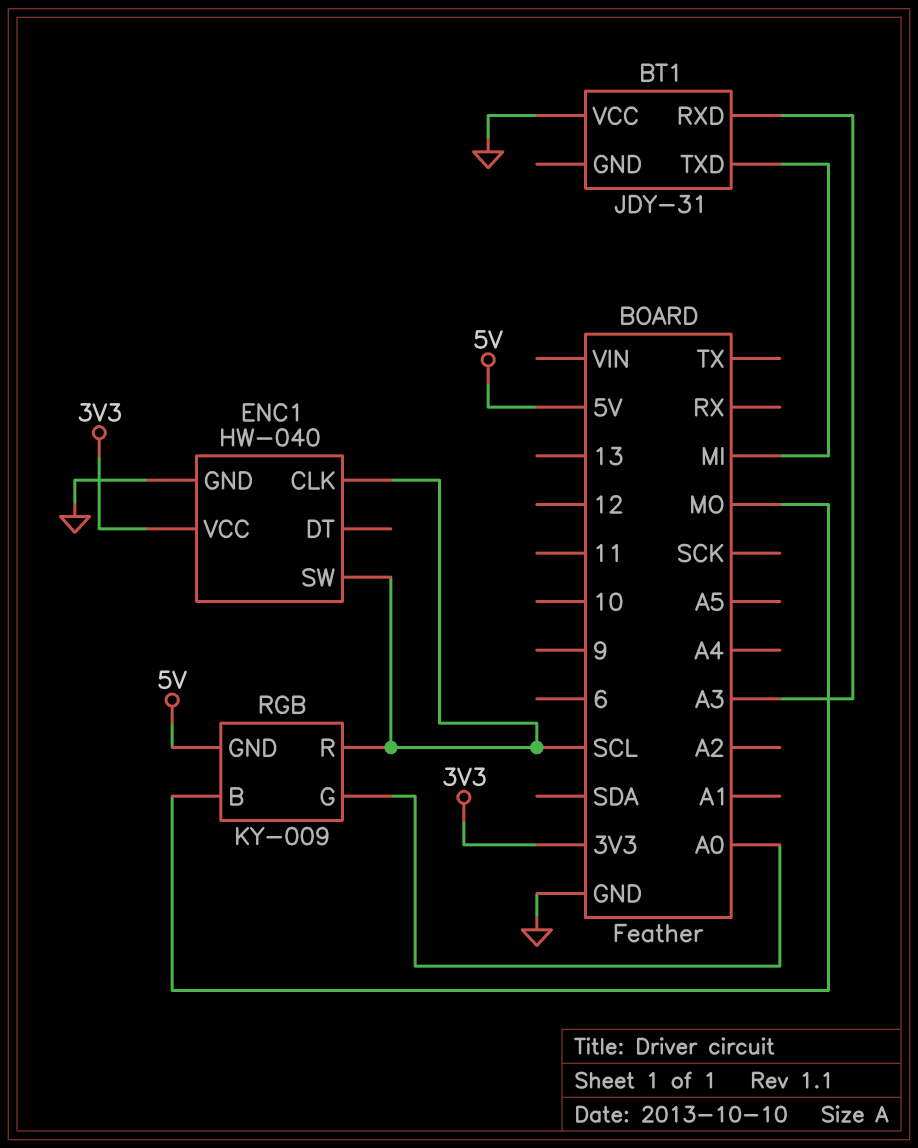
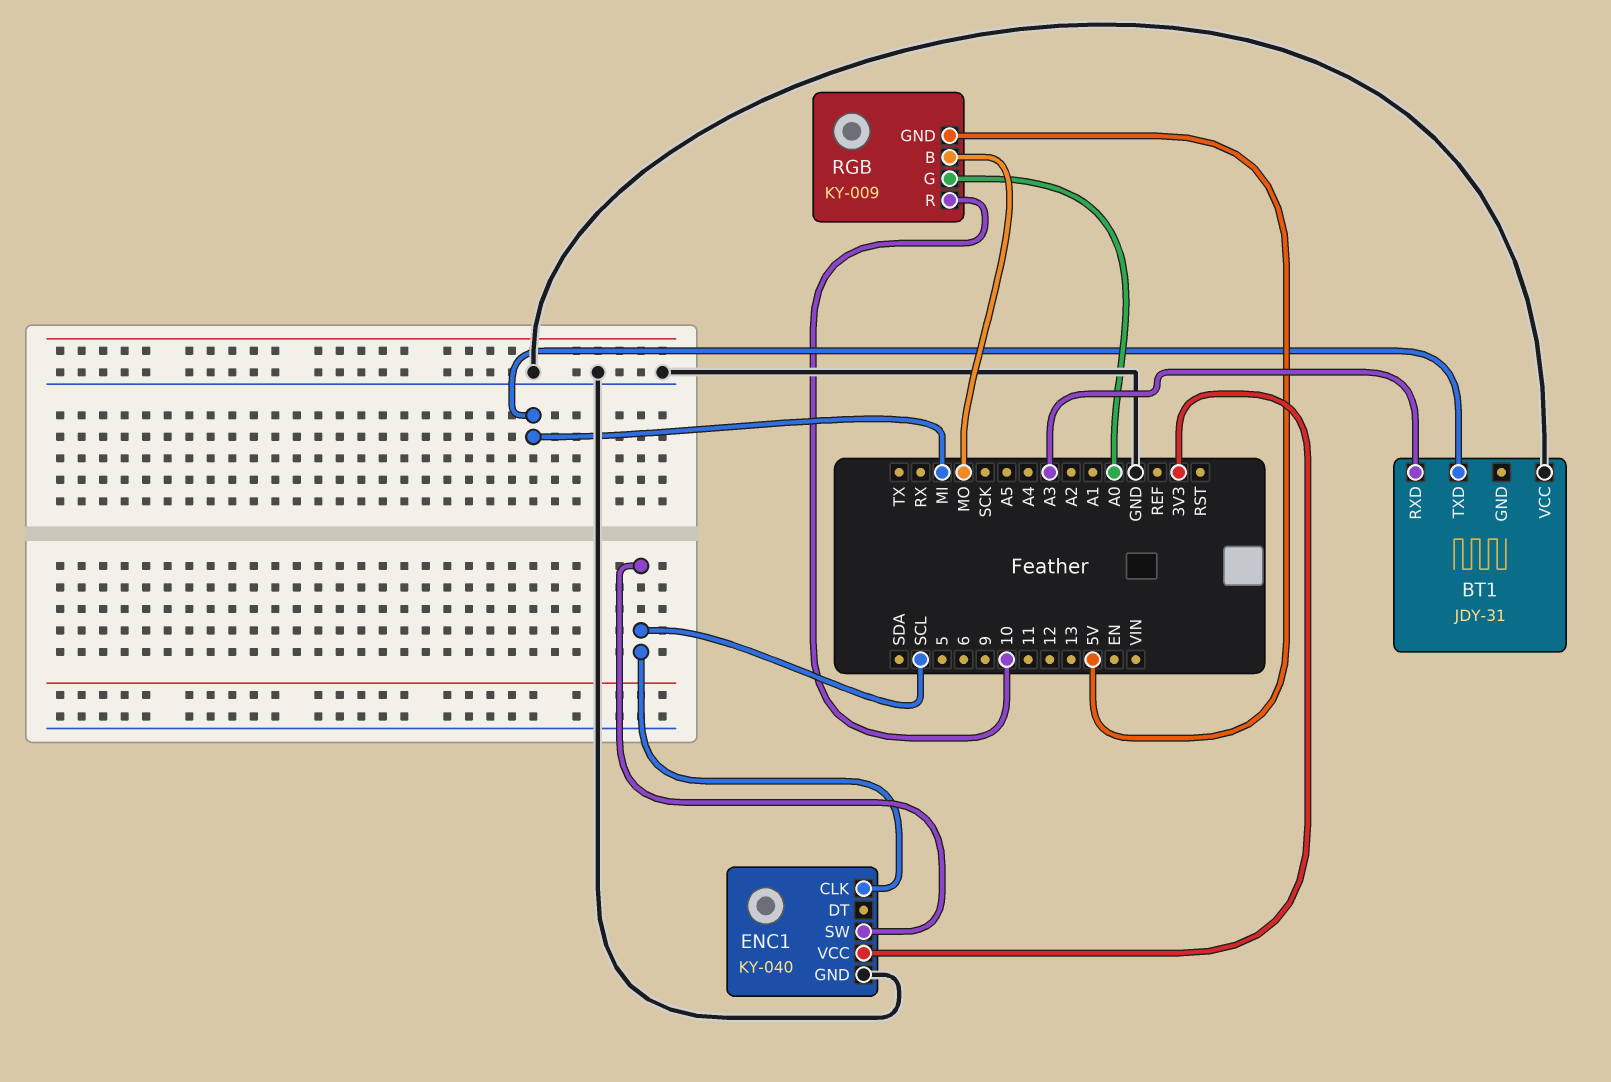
ENC1: HW-040 -> KY-040
RGB pin R: SCL -> 10

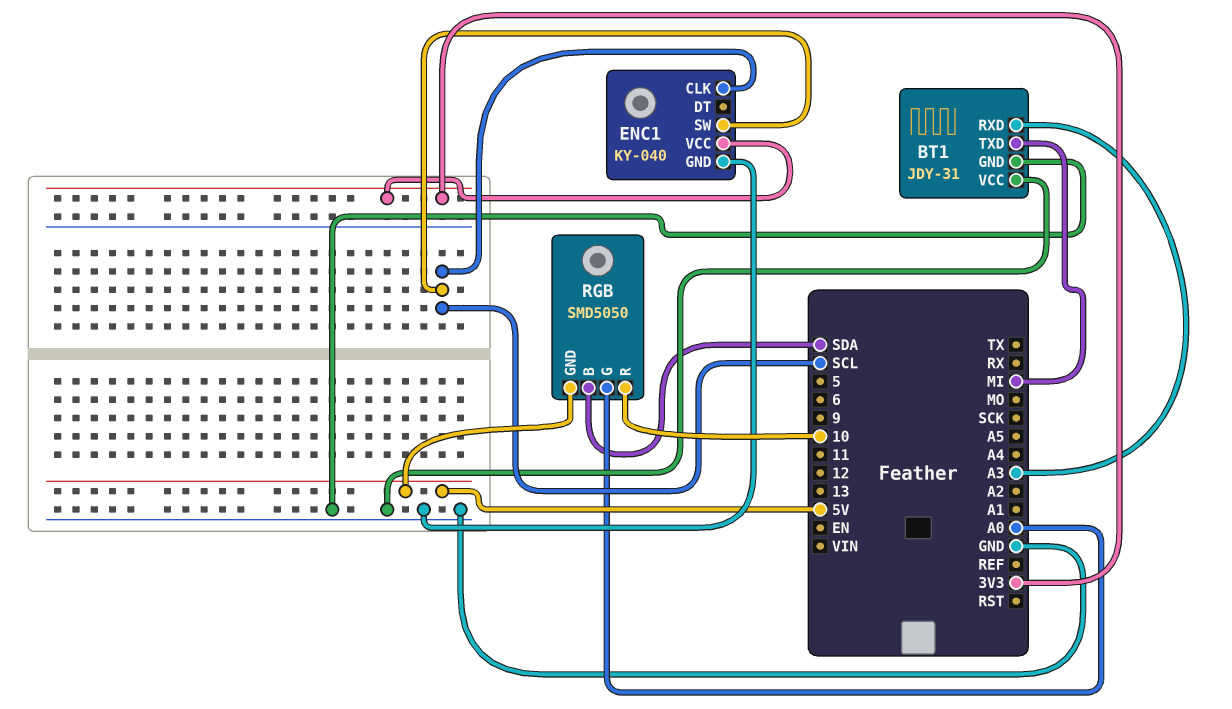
BT1 pin GND: none -> GND
RGB: KY-009 -> SMD5050
RGB pin B: MO -> SDA

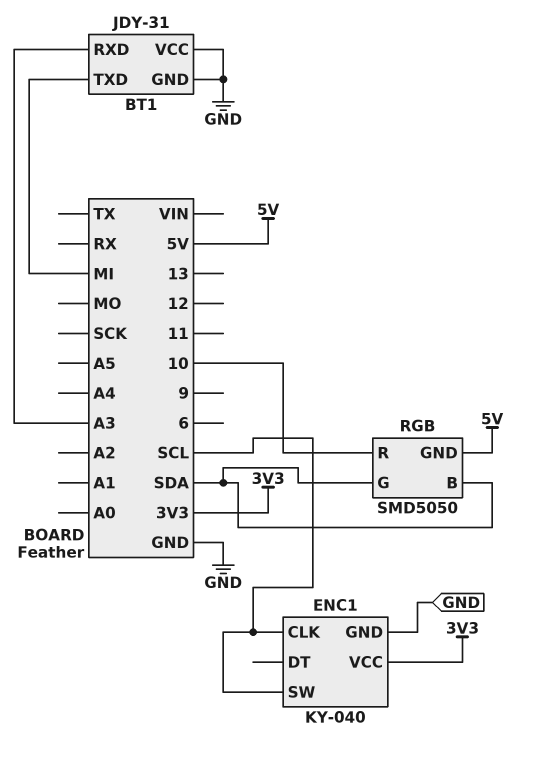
RGB pin G: A0 -> SDA

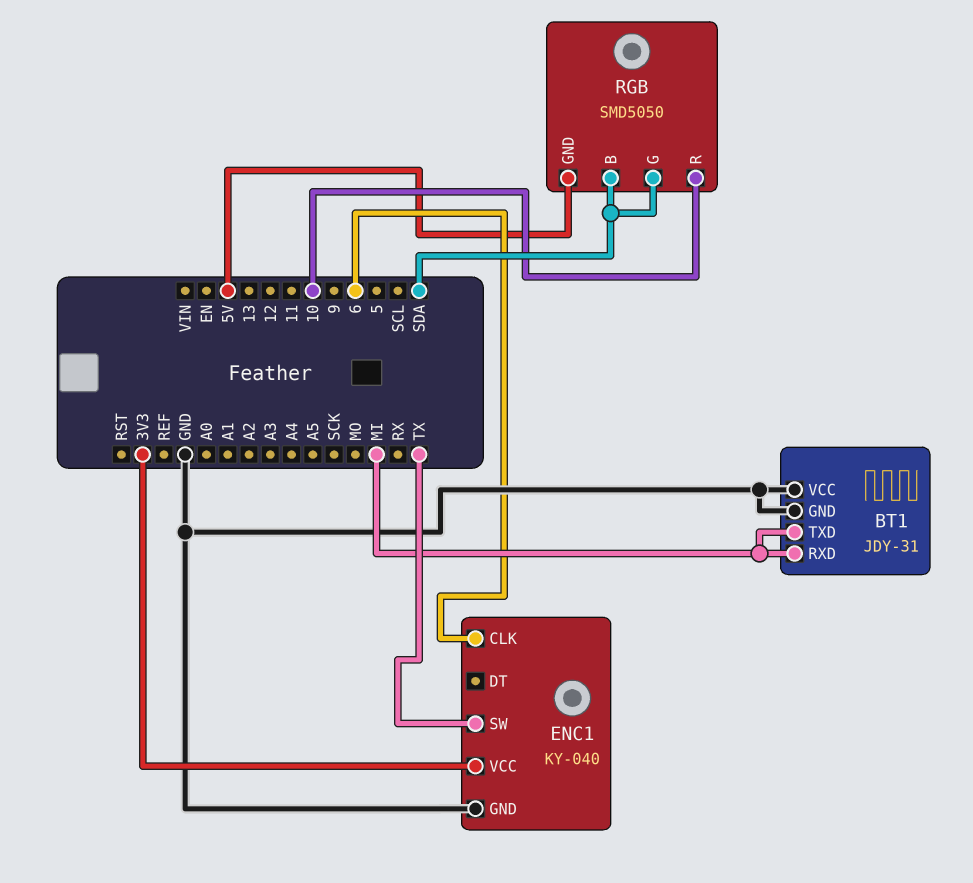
BT1 pin RXD: A3 -> MI
ENC1 pin CLK: SCL -> 6
ENC1 pin SW: SCL -> TX

